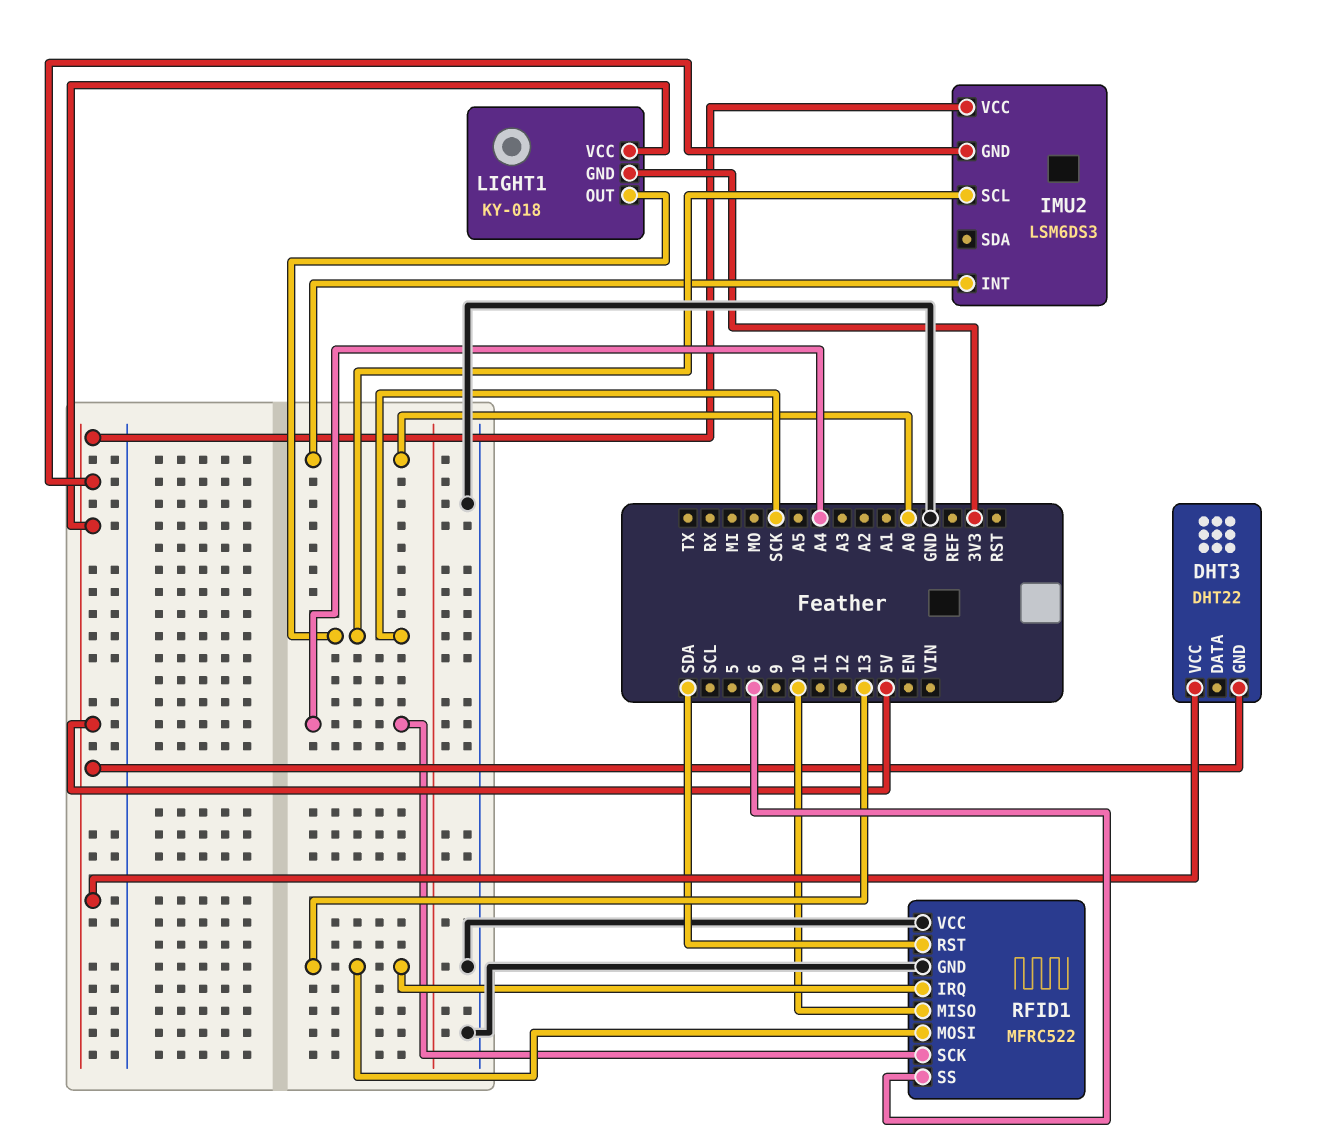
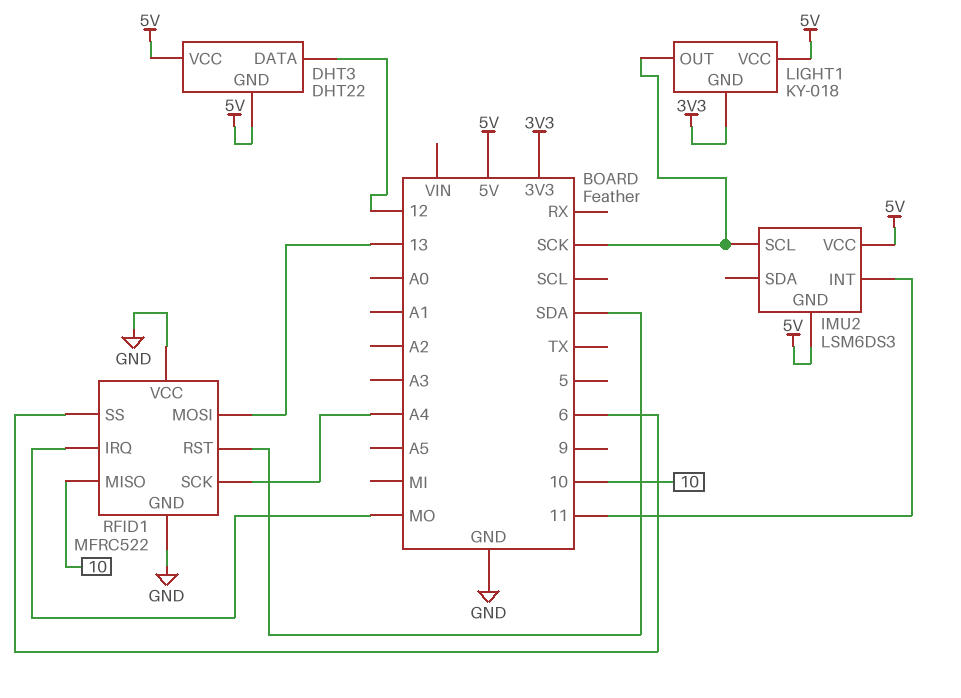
DHT3 pin DATA: none -> 12
IMU2 pin INT: A0 -> 11
RFID1 pin IRQ: 13 -> MO

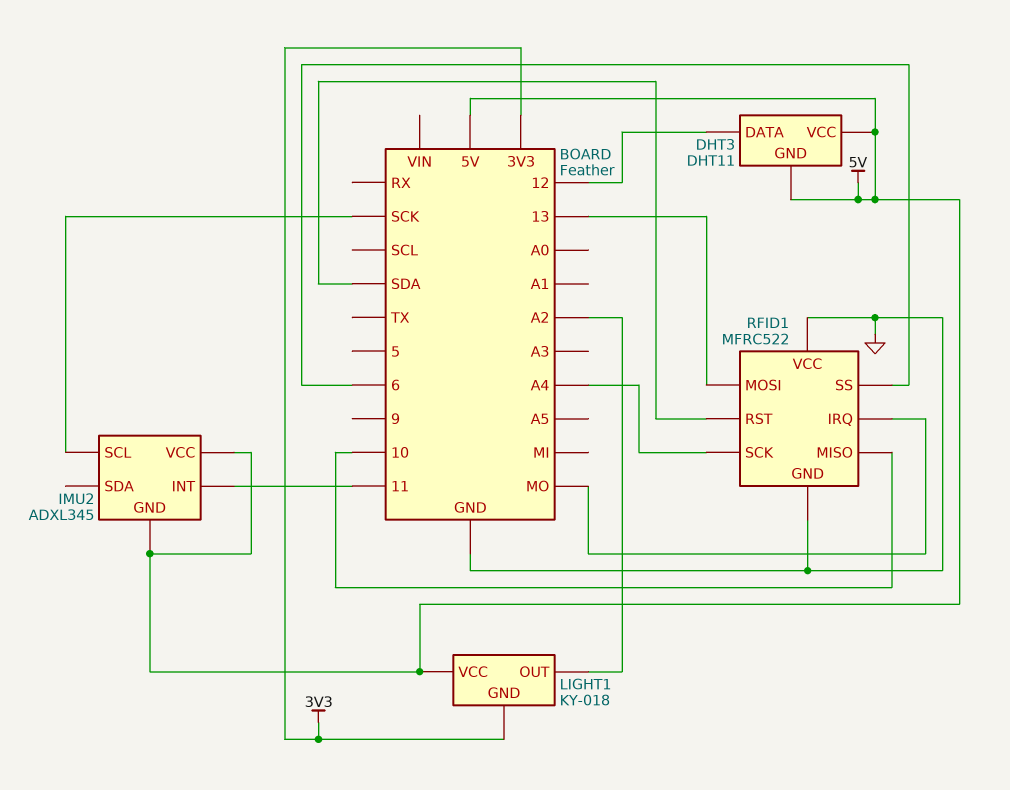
DHT3: DHT22 -> DHT11
IMU2: LSM6DS3 -> ADXL345
LIGHT1 pin OUT: SCK -> A2

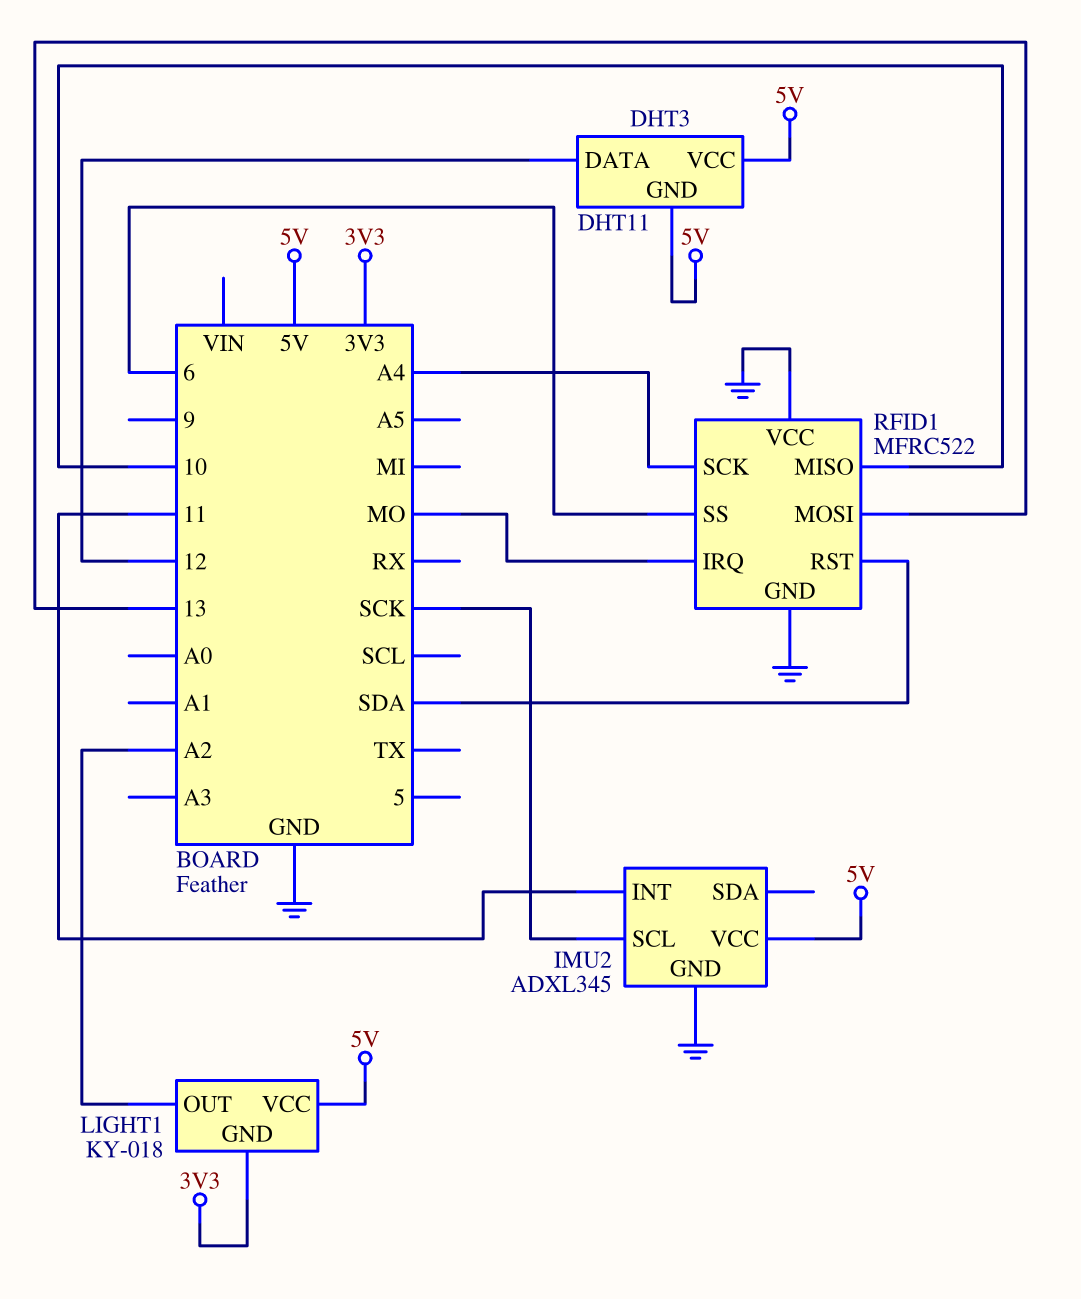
IMU2 pin GND: 5V -> GND

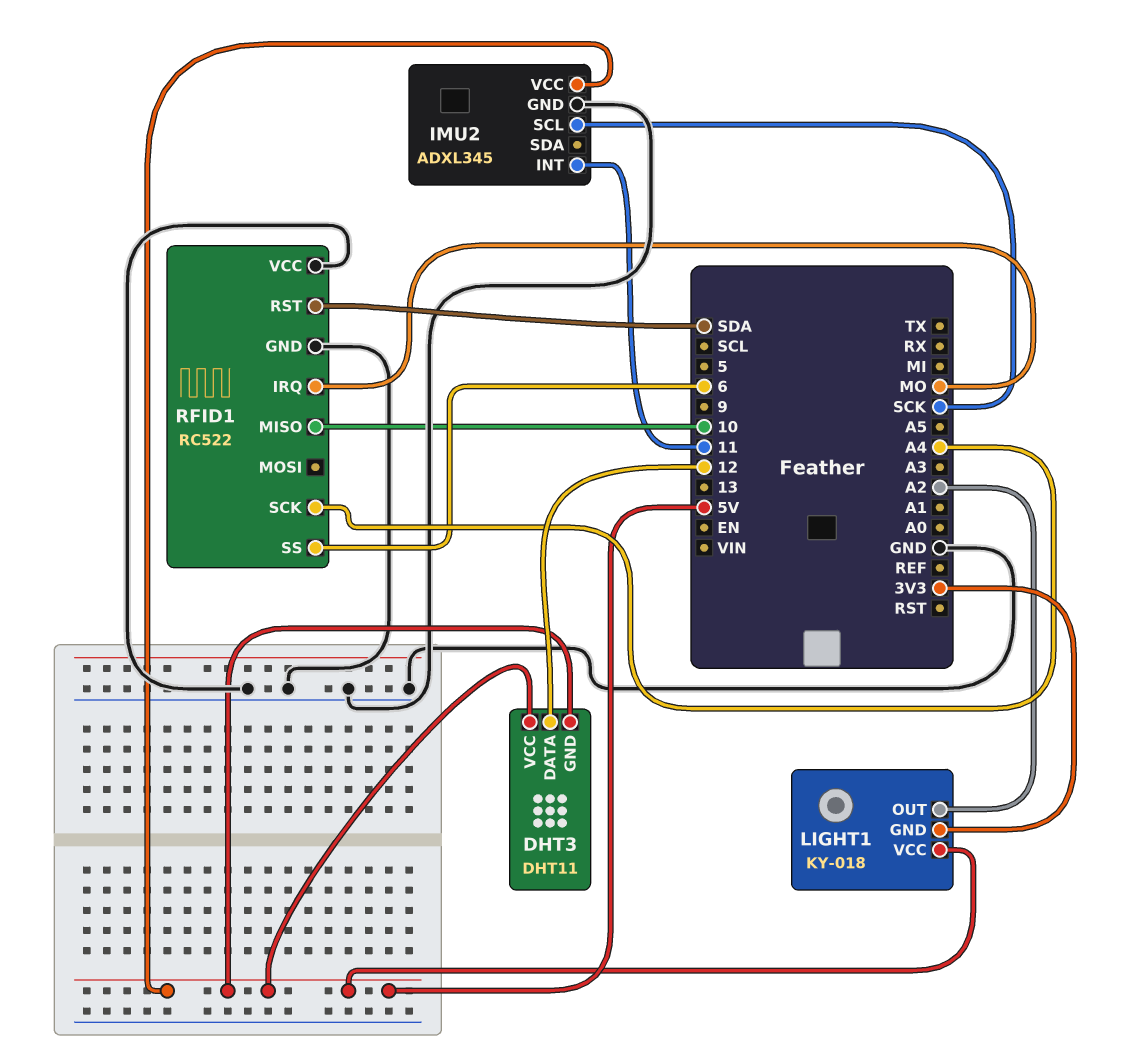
RFID1: MFRC522 -> RC522
RFID1 pin MOSI: 13 -> none

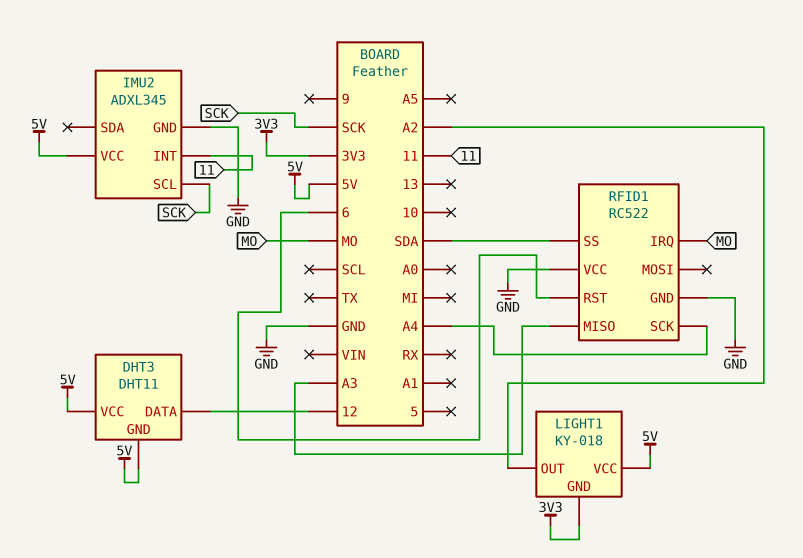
RFID1 pin MISO: 10 -> A3
RFID1 pin RST: SDA -> 6
RFID1 pin SS: 6 -> SDA

